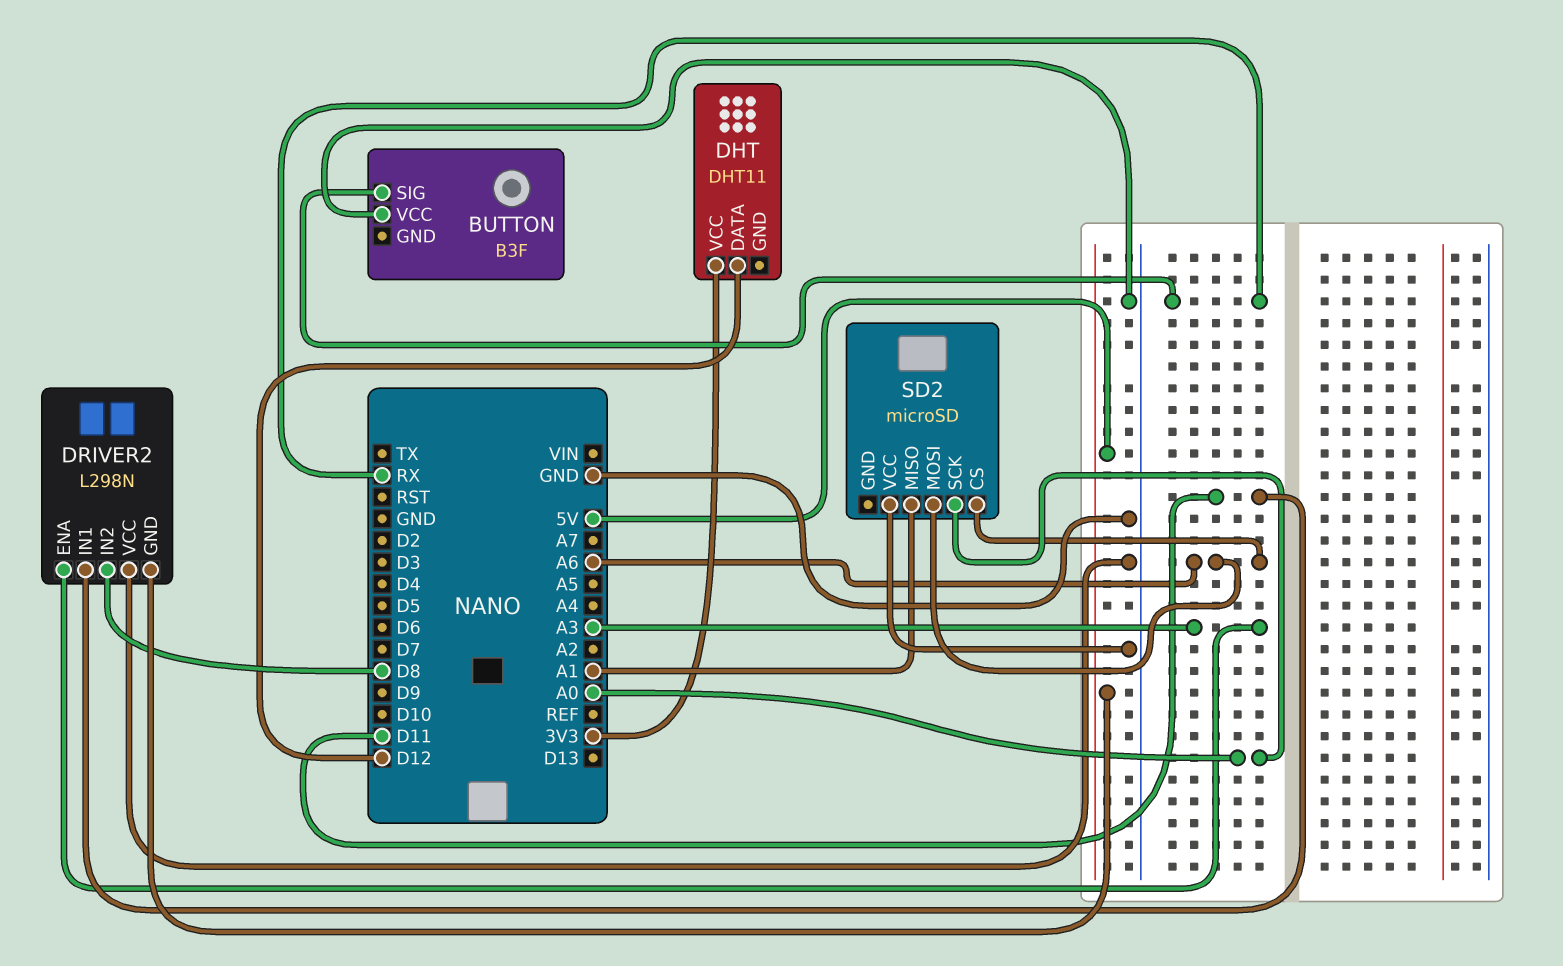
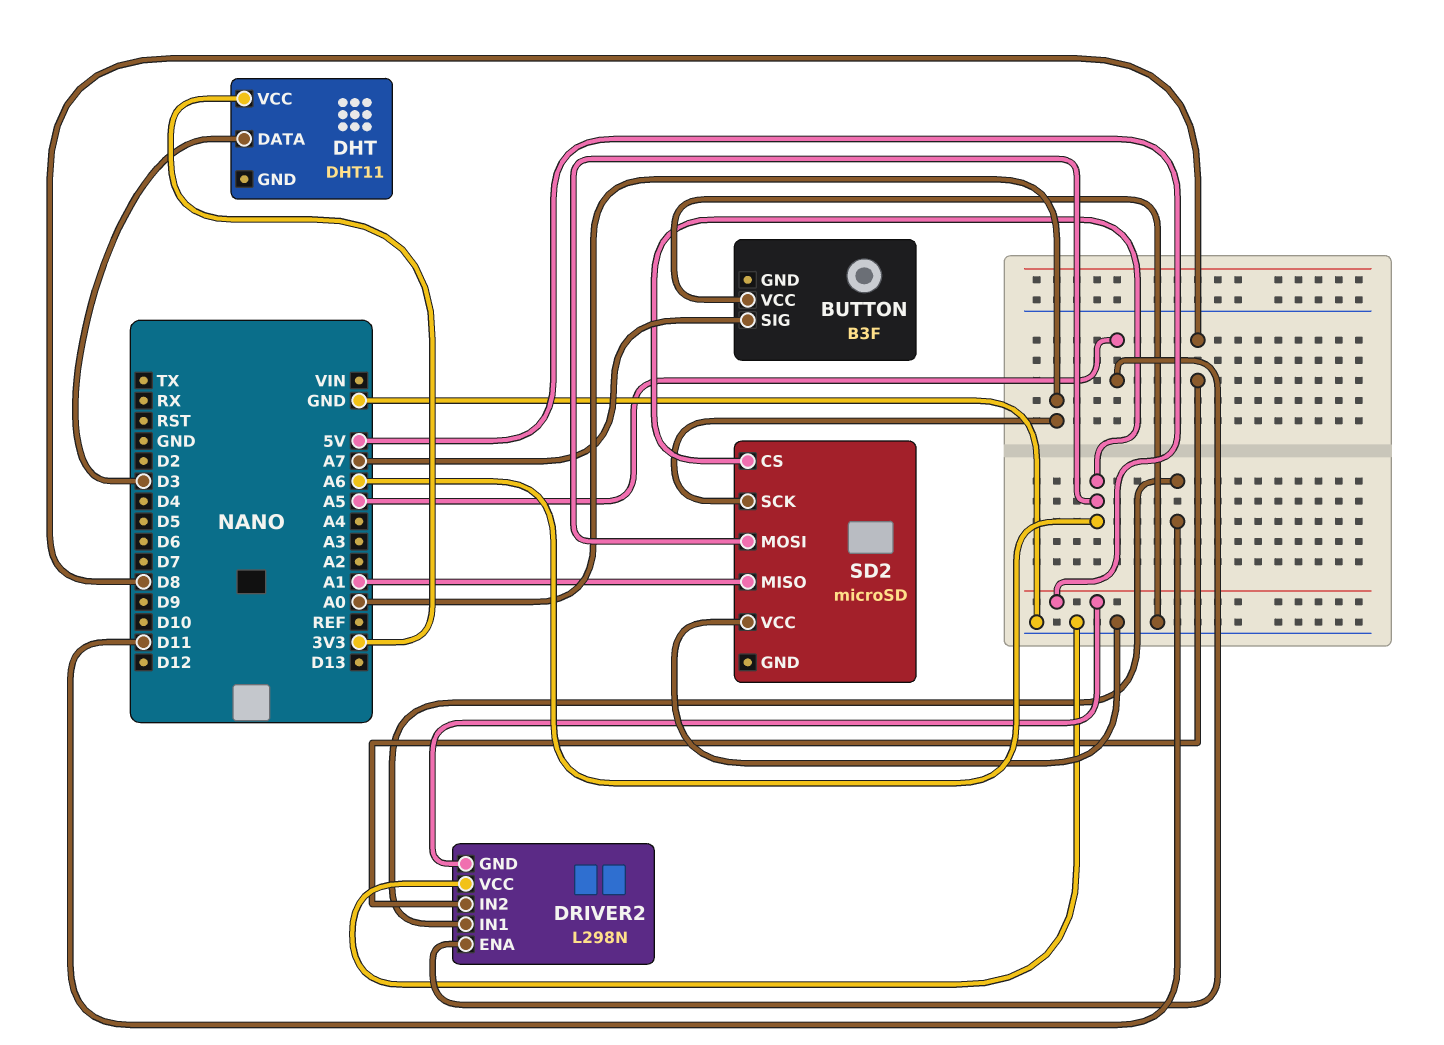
BUTTON pin SIG: RX -> A7
DHT pin DATA: D12 -> D3
DRIVER2 pin ENA: A3 -> A5

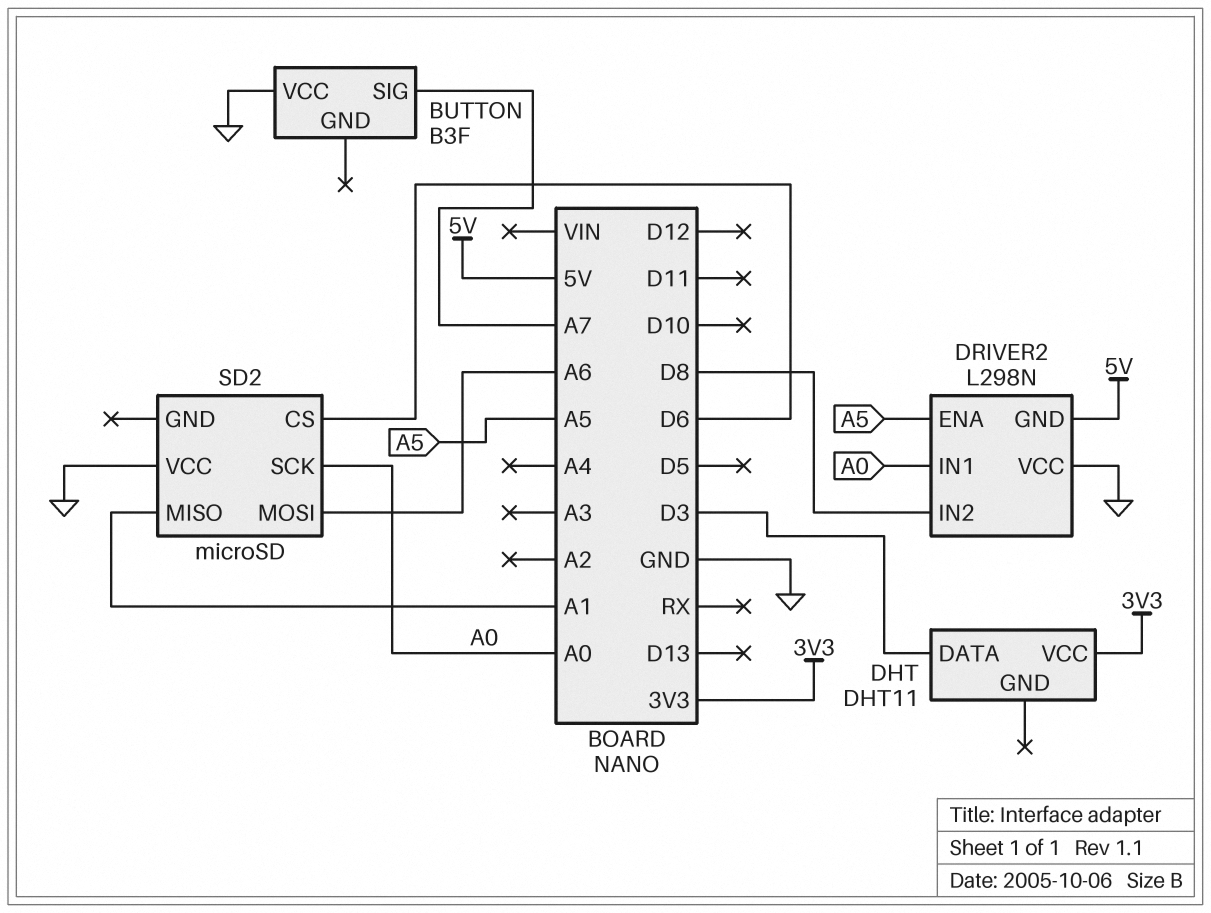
DRIVER2 pin IN1: D11 -> A0
SD2 pin CS: A6 -> D6

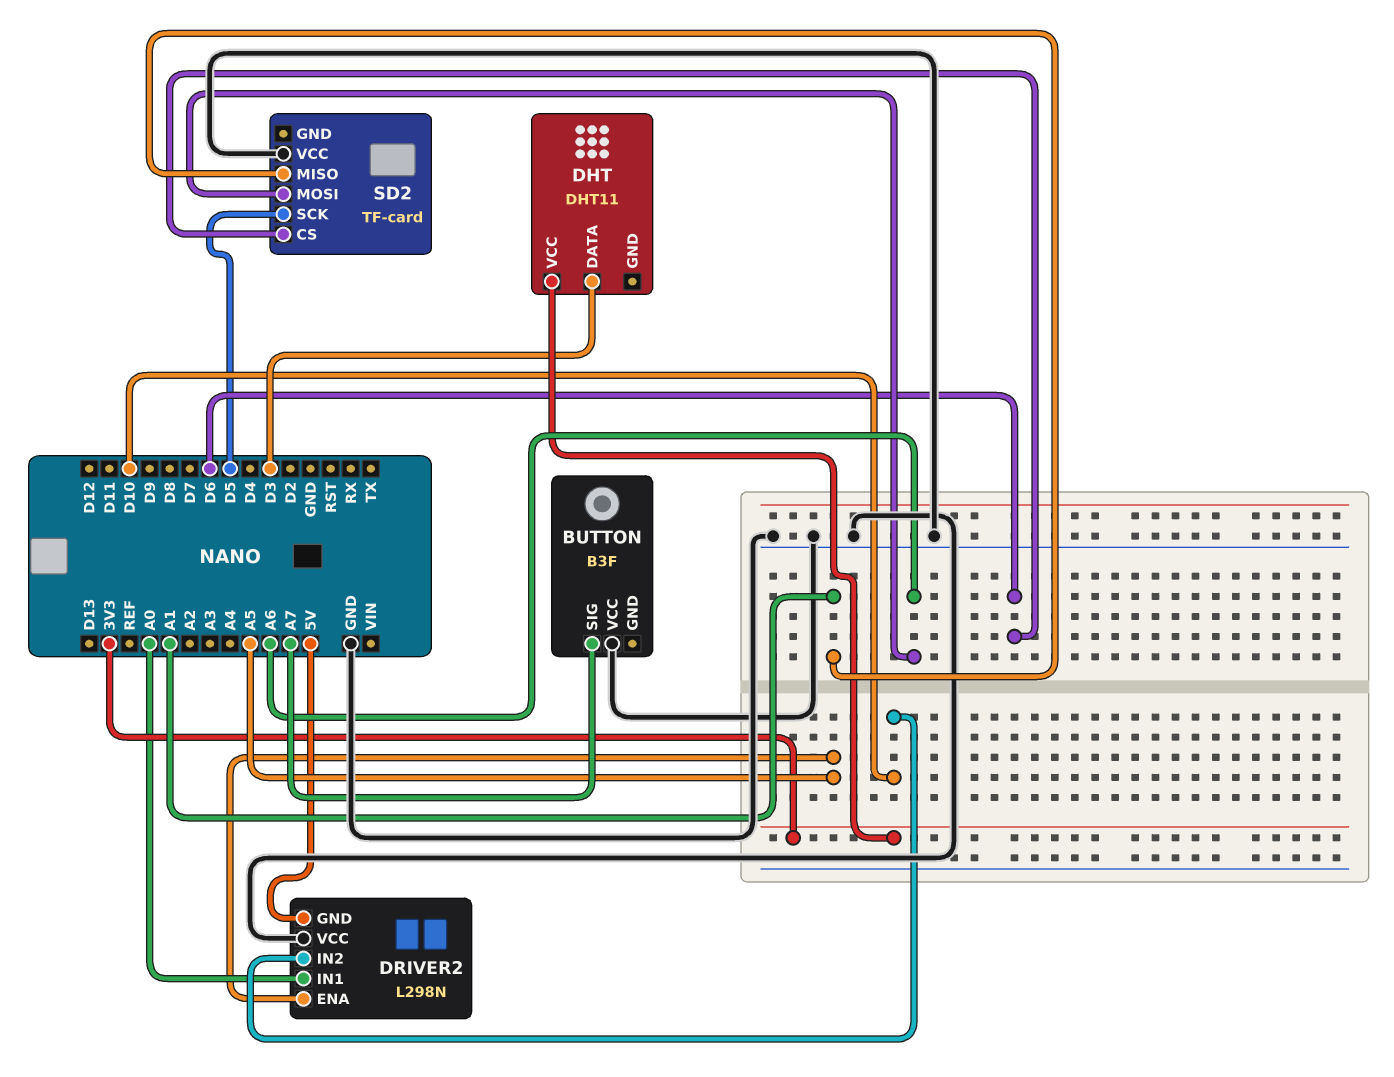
DRIVER2 pin IN2: D8 -> D10
SD2: microSD -> TF-card
SD2 pin SCK: A0 -> D5

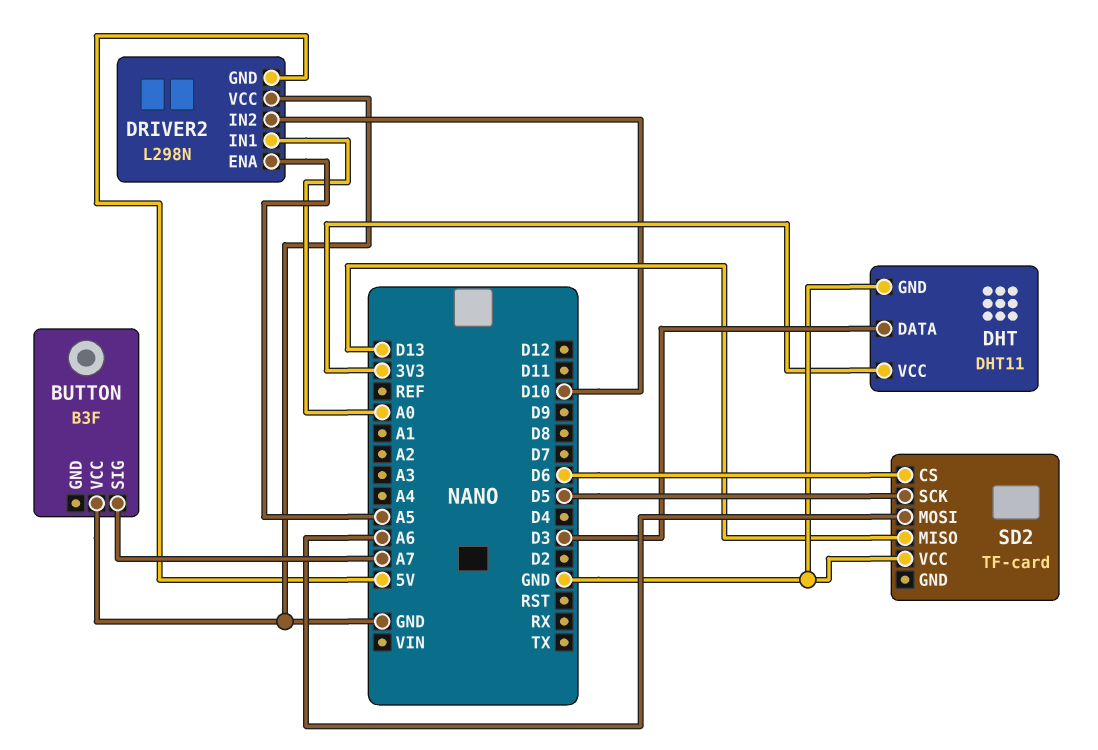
DHT pin GND: none -> GND
SD2 pin MISO: A1 -> D13

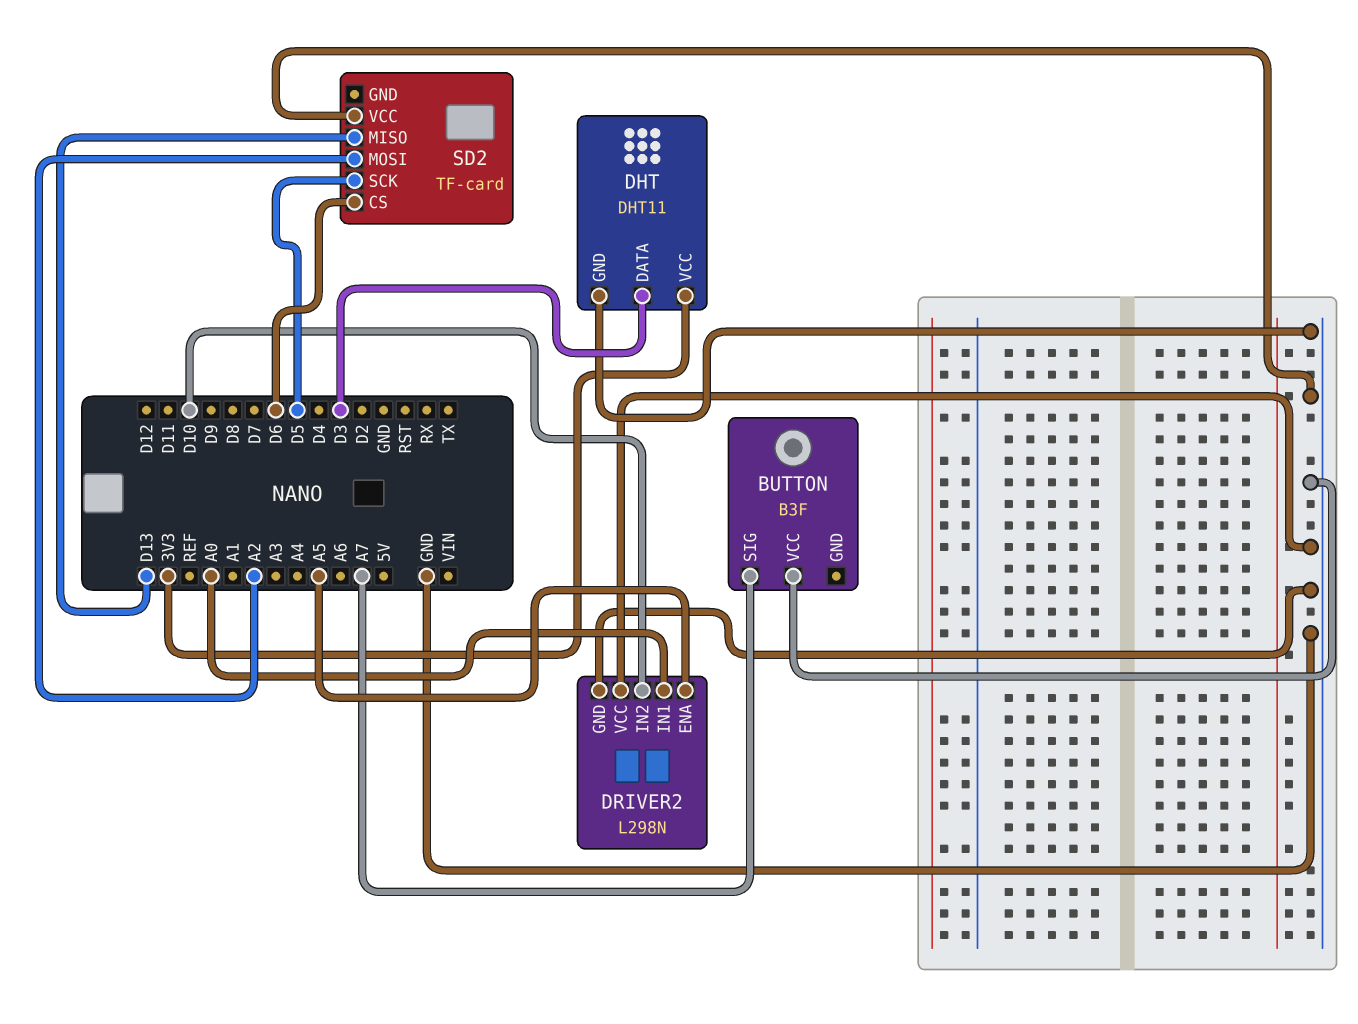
DRIVER2 pin GND: 5V -> GND
SD2 pin MOSI: A6 -> A2

